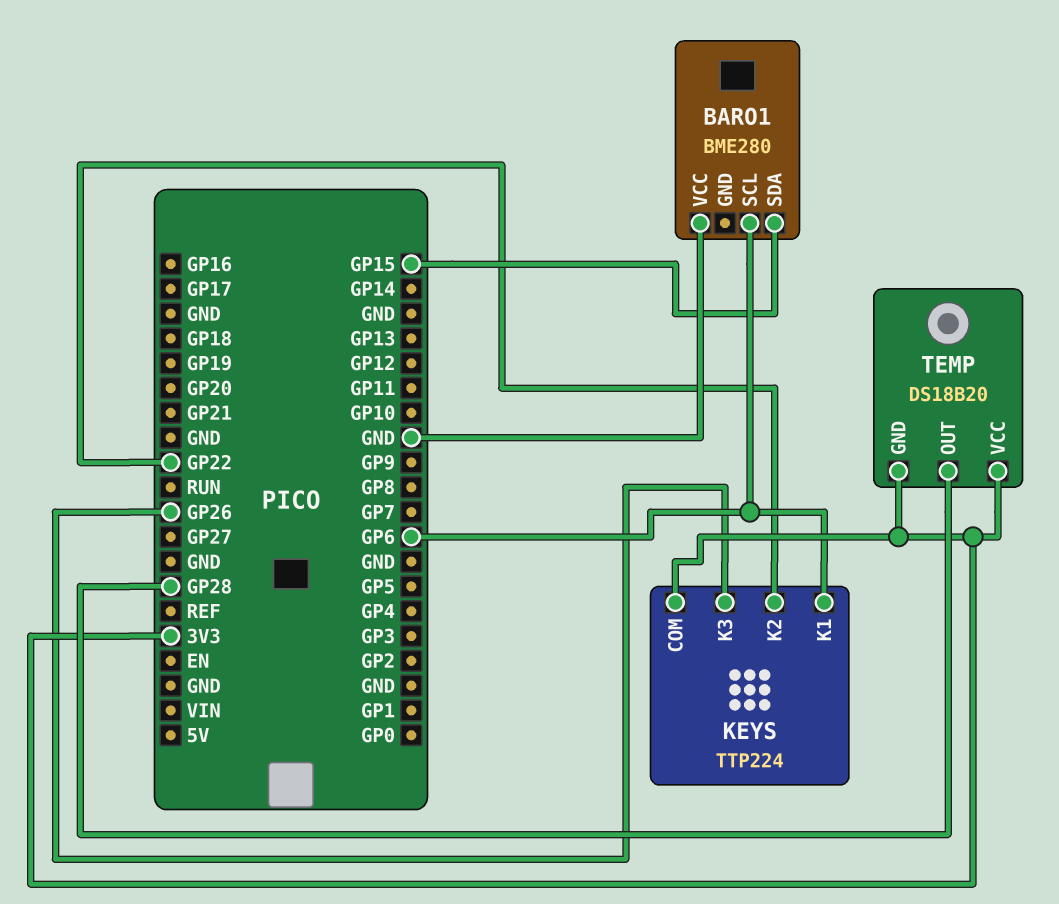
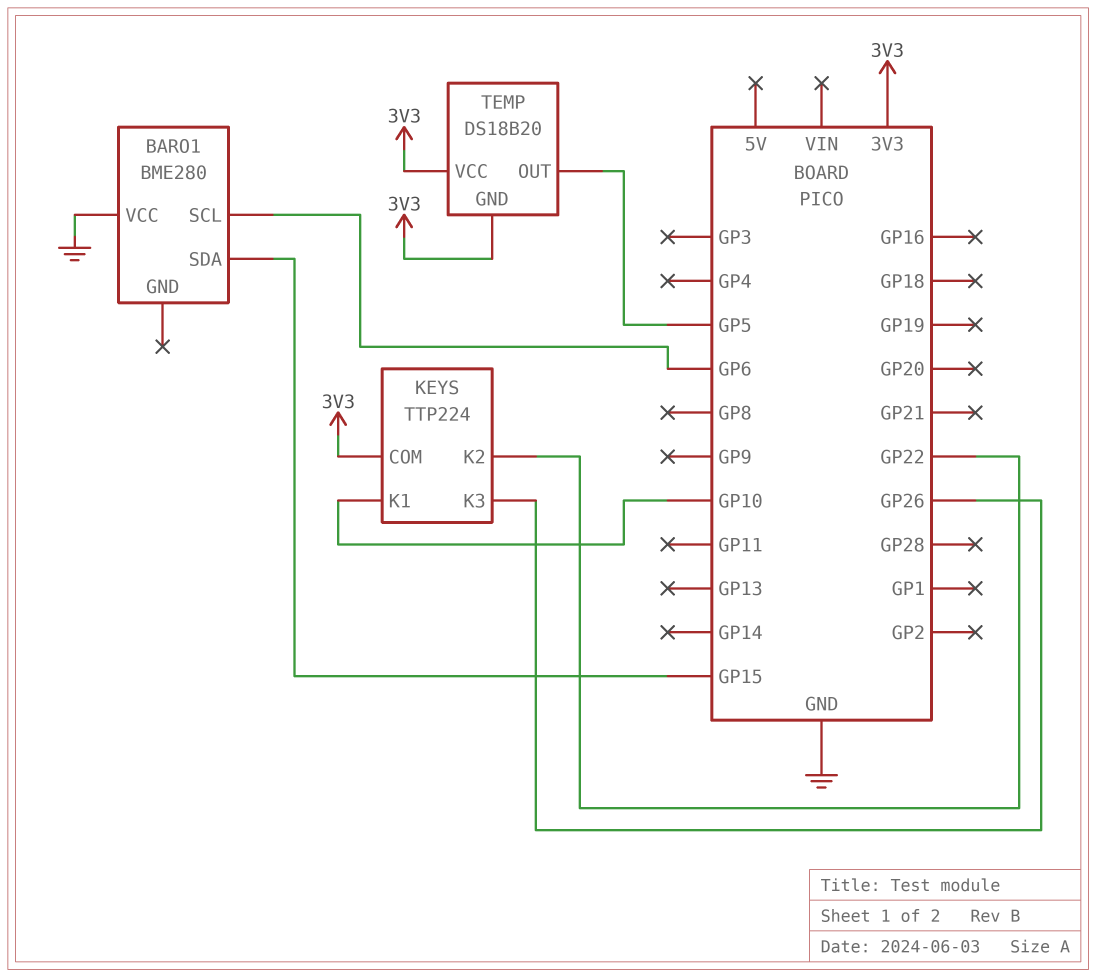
KEYS pin K1: GP6 -> GP10
TEMP pin OUT: GP28 -> GP5

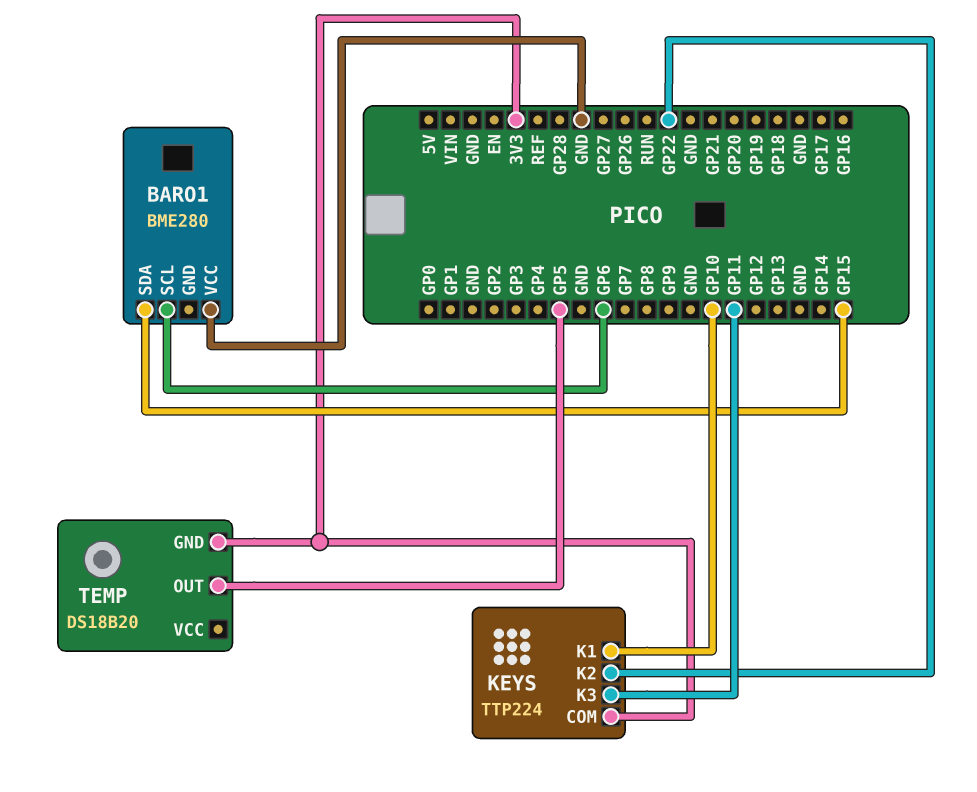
KEYS pin K3: GP26 -> GP11
TEMP pin VCC: 3V3 -> none

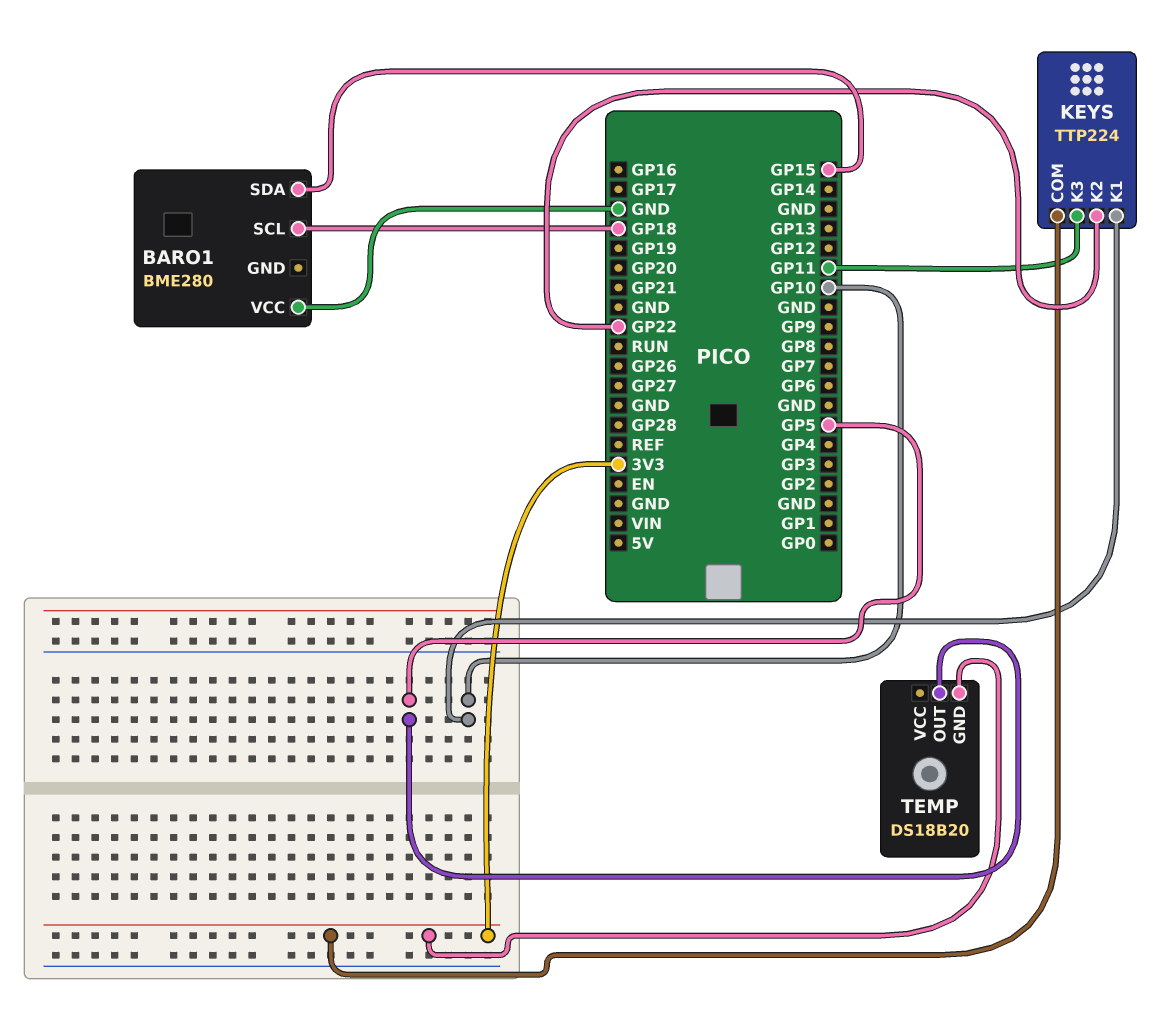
BARO1 pin SCL: GP6 -> GP18

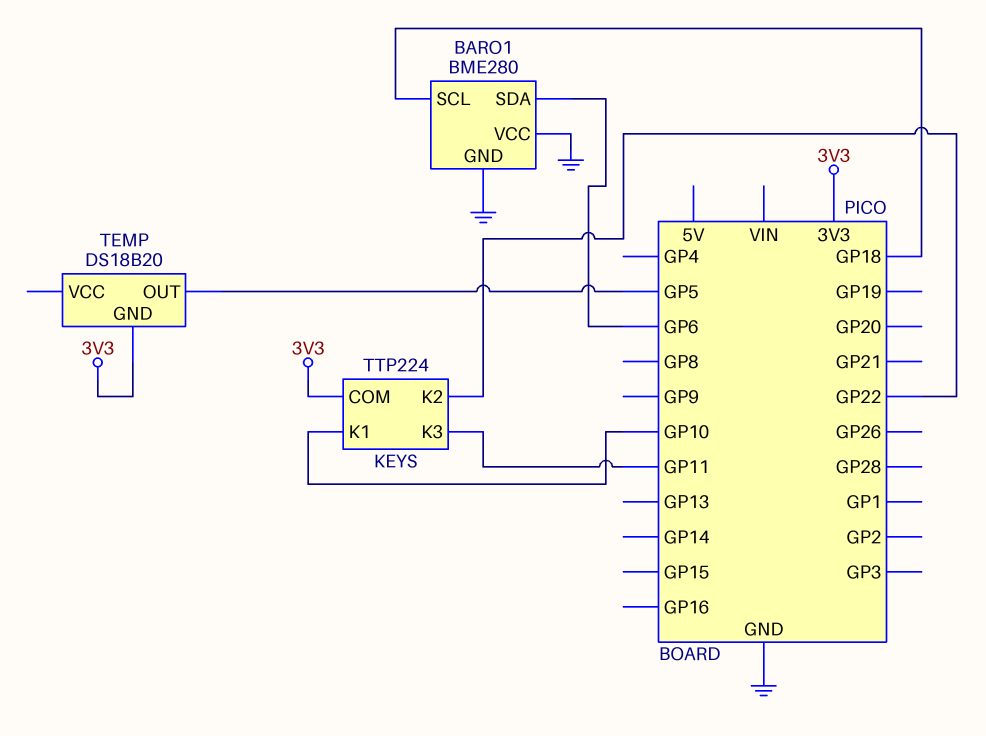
BARO1 pin GND: none -> GND
BARO1 pin SDA: GP15 -> GP6

